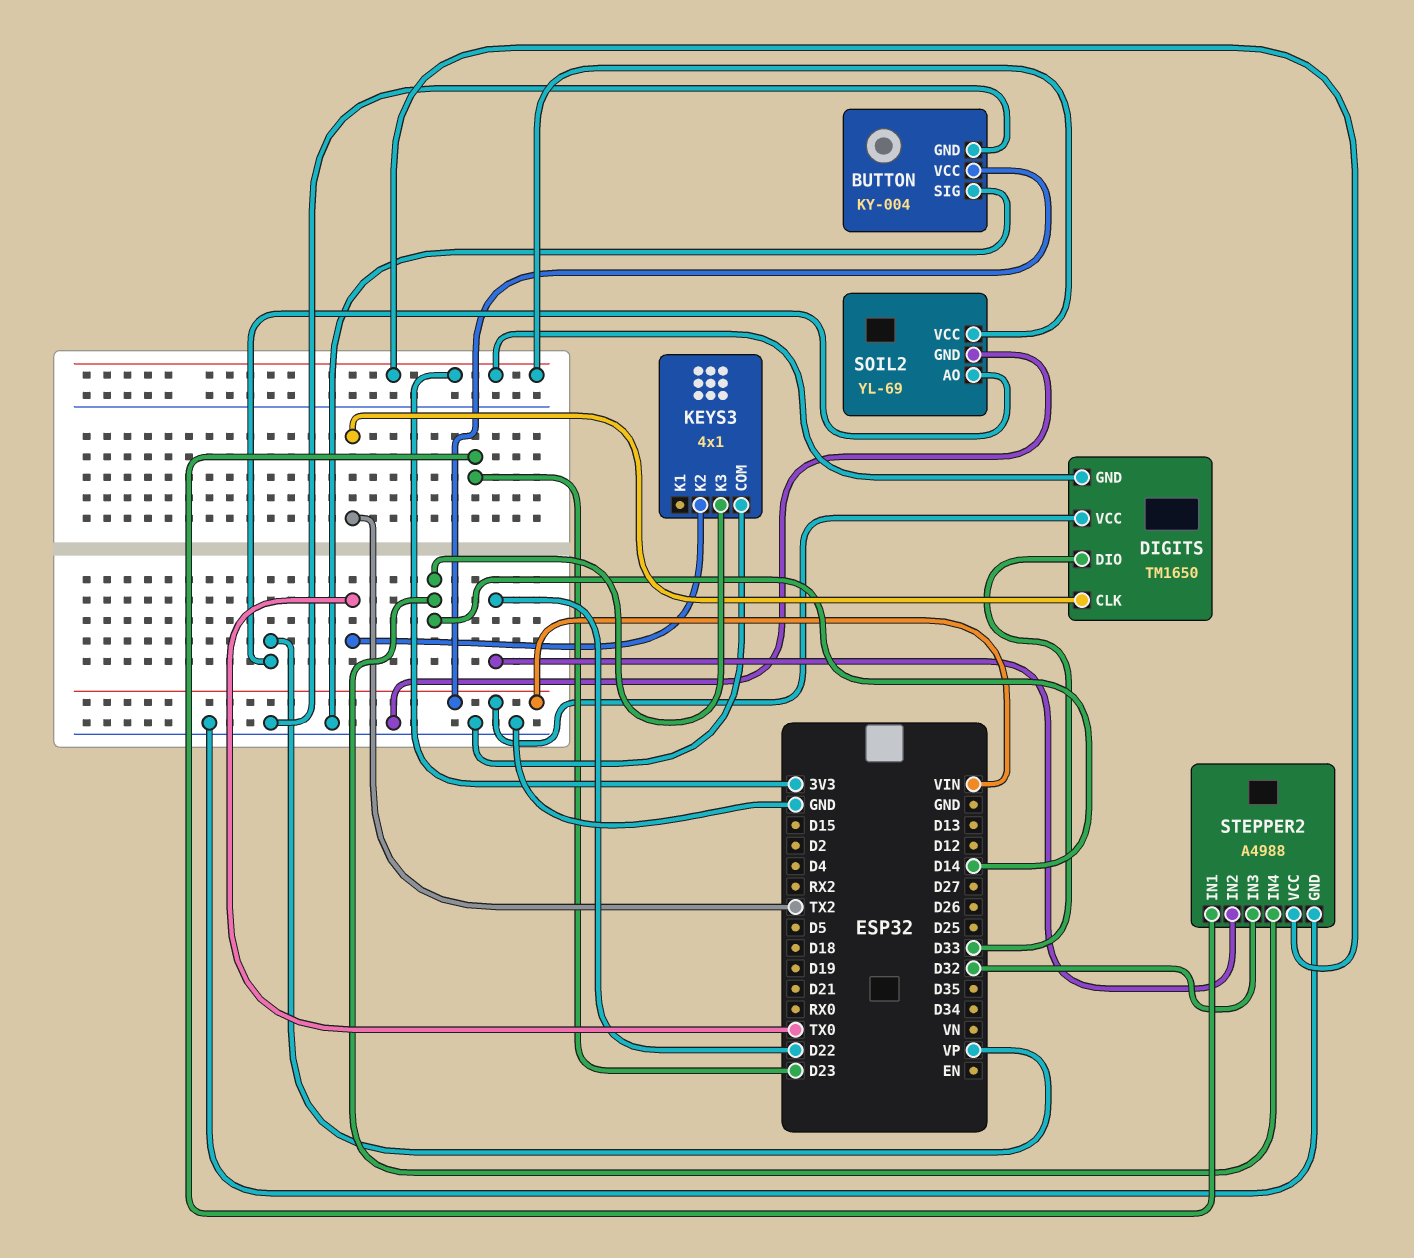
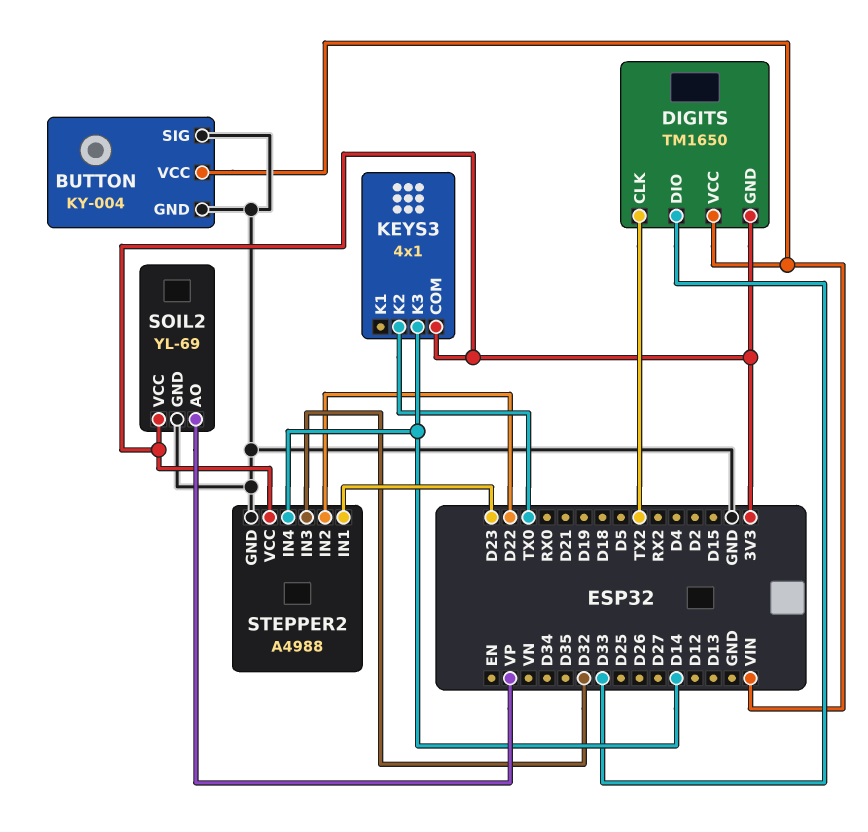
KEYS3 pin COM: GND -> 3V3

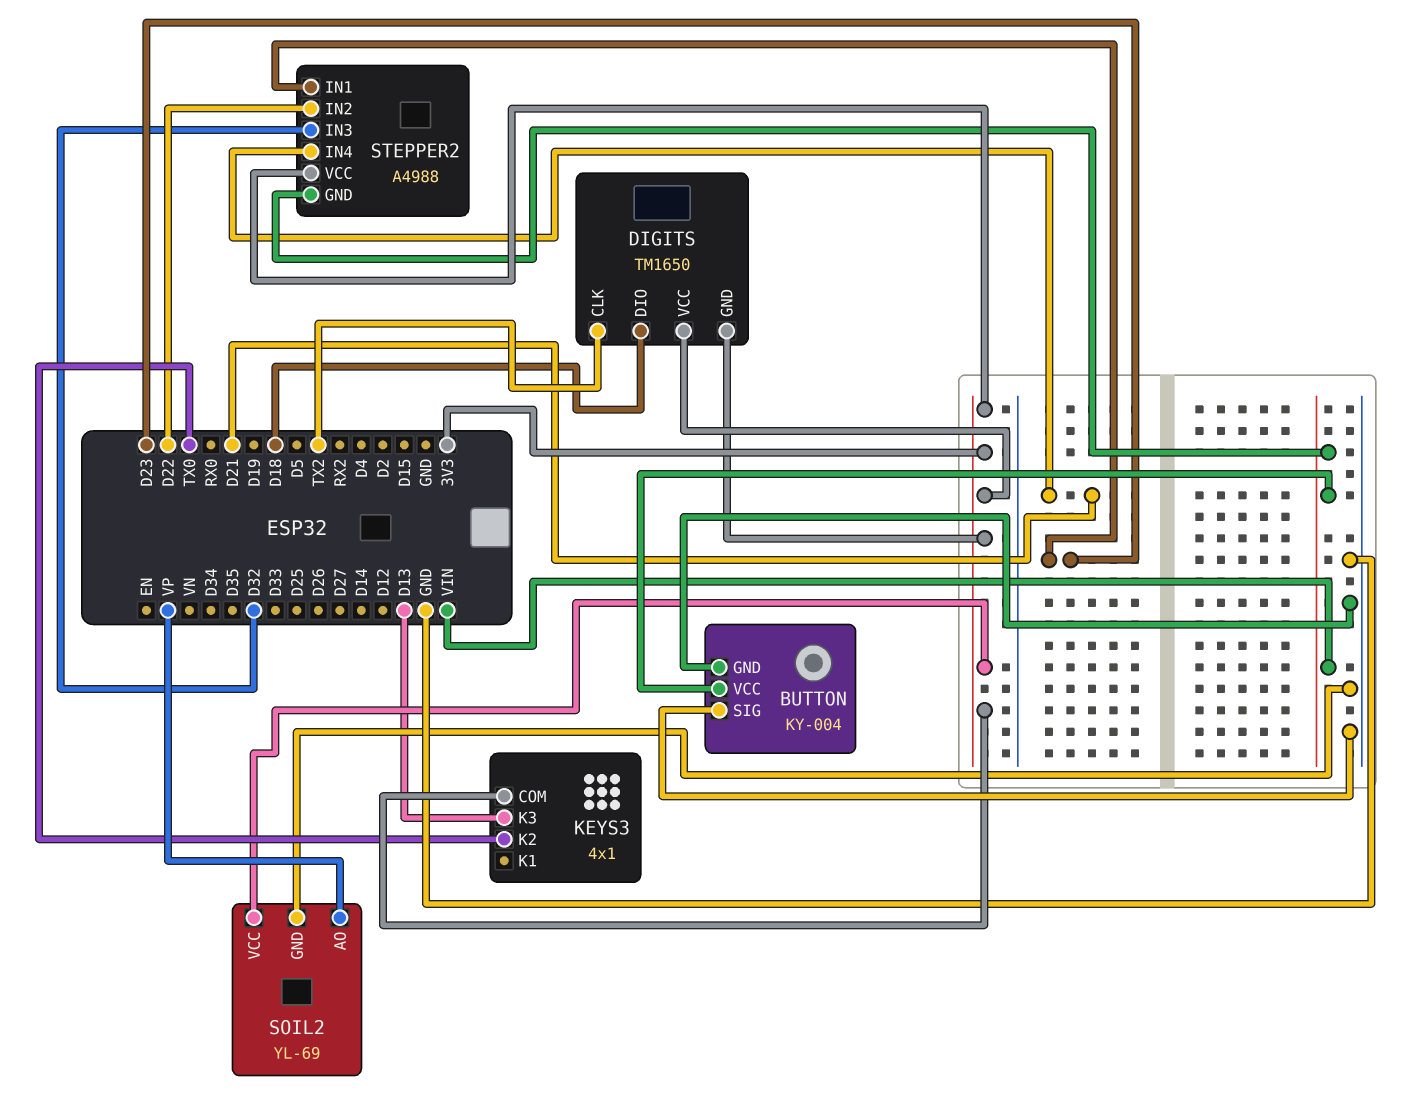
DIGITS pin DIO: D33 -> D18
DIGITS pin VCC: VIN -> 3V3
KEYS3 pin K3: D14 -> D13
STEPPER2 pin GND: GND -> VIN
STEPPER2 pin IN4: D14 -> D21

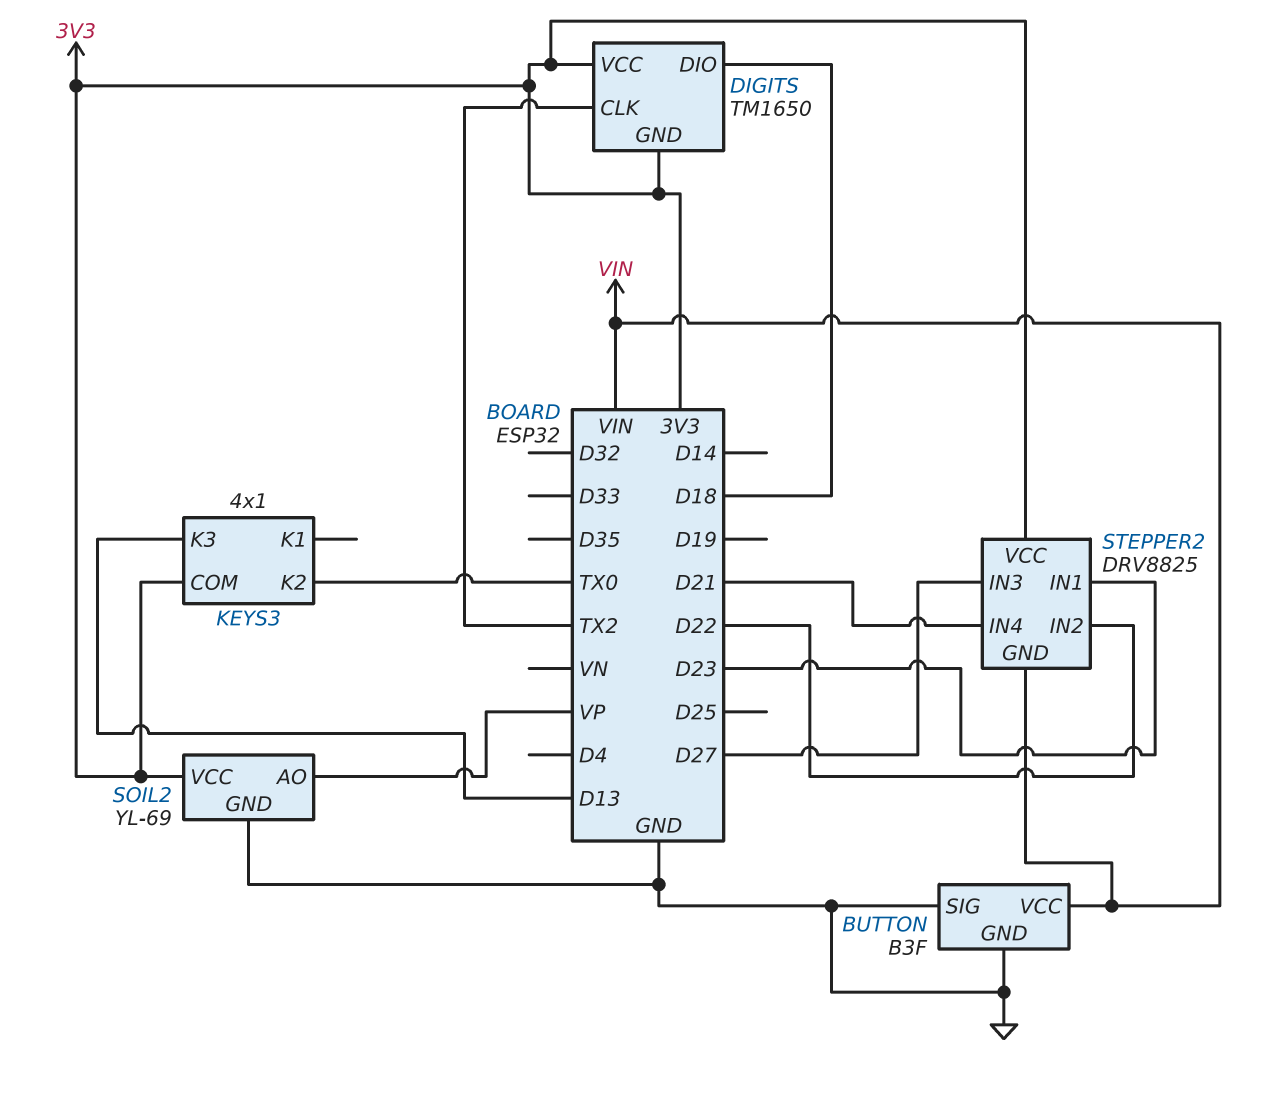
BUTTON: KY-004 -> B3F
STEPPER2: A4988 -> DRV8825
STEPPER2 pin IN3: D32 -> D27

